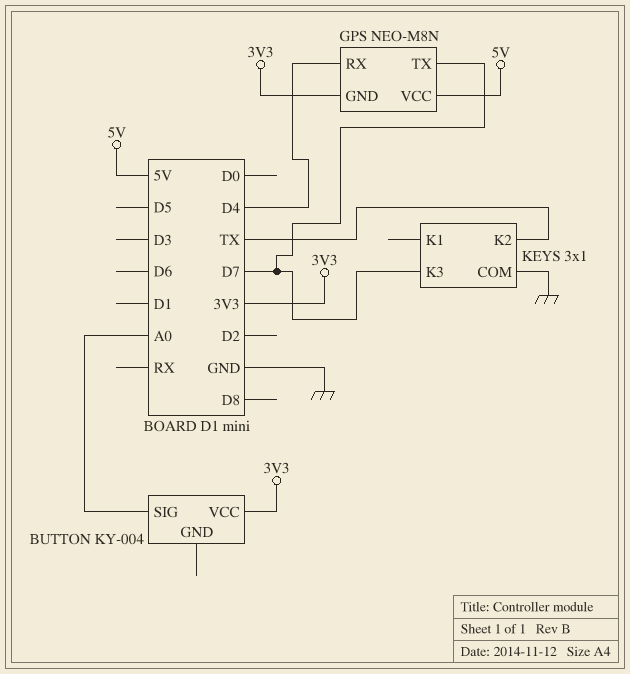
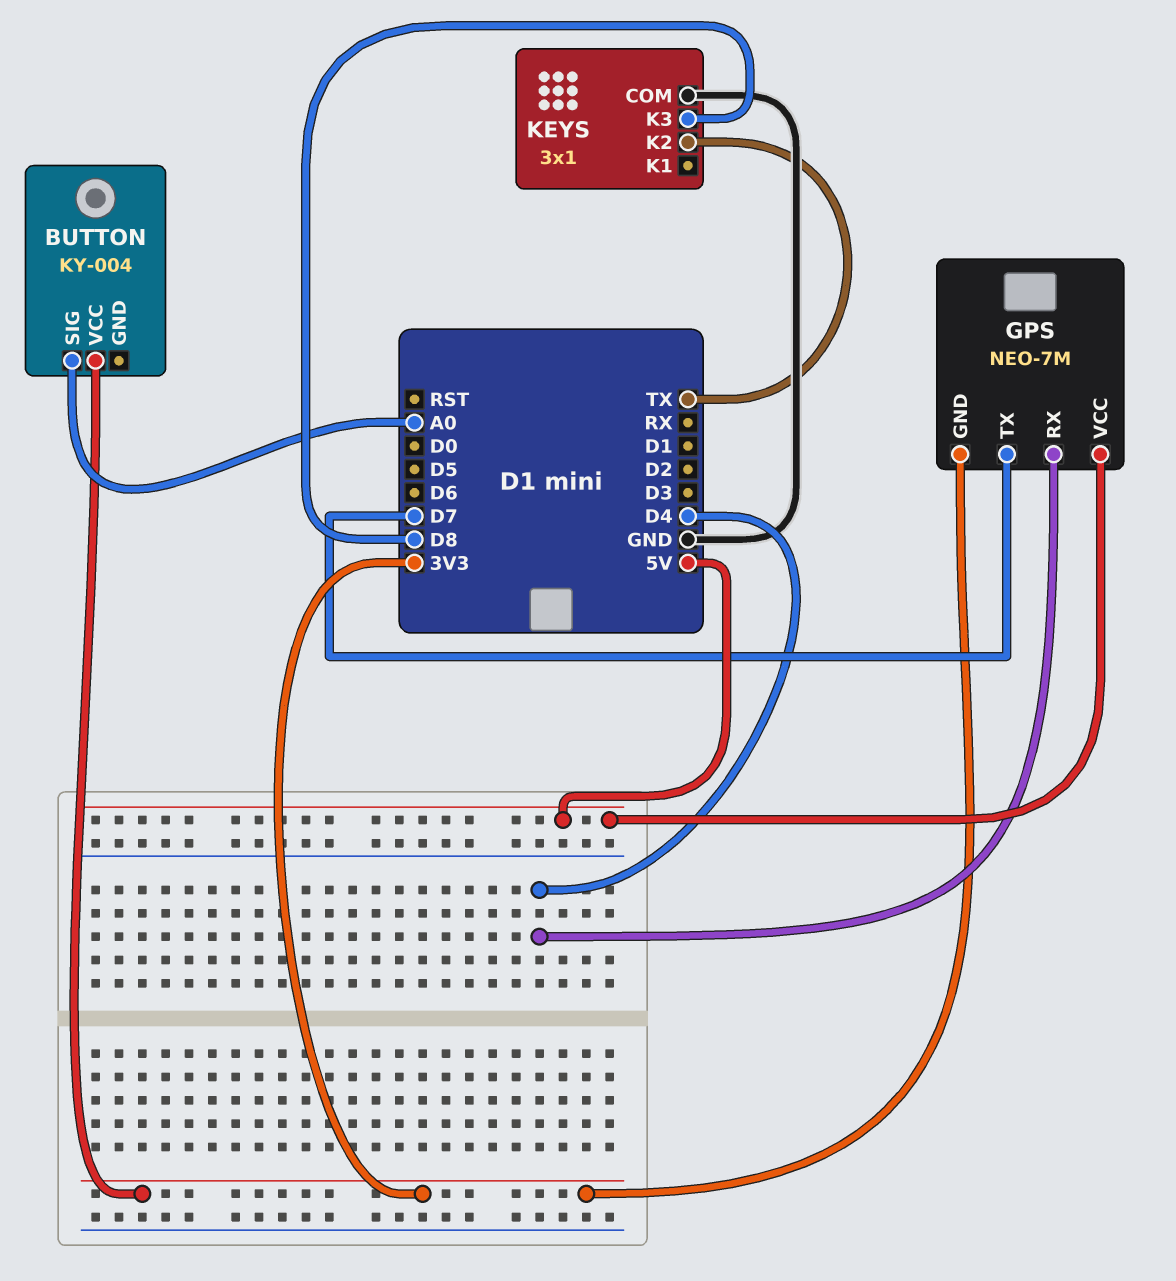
GPS: NEO-M8N -> NEO-7M
KEYS pin K3: D7 -> D8

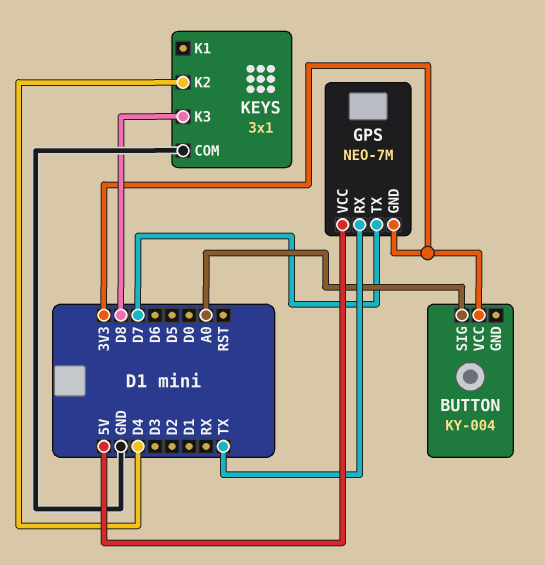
GPS pin RX: D4 -> TX
KEYS pin K2: TX -> D4

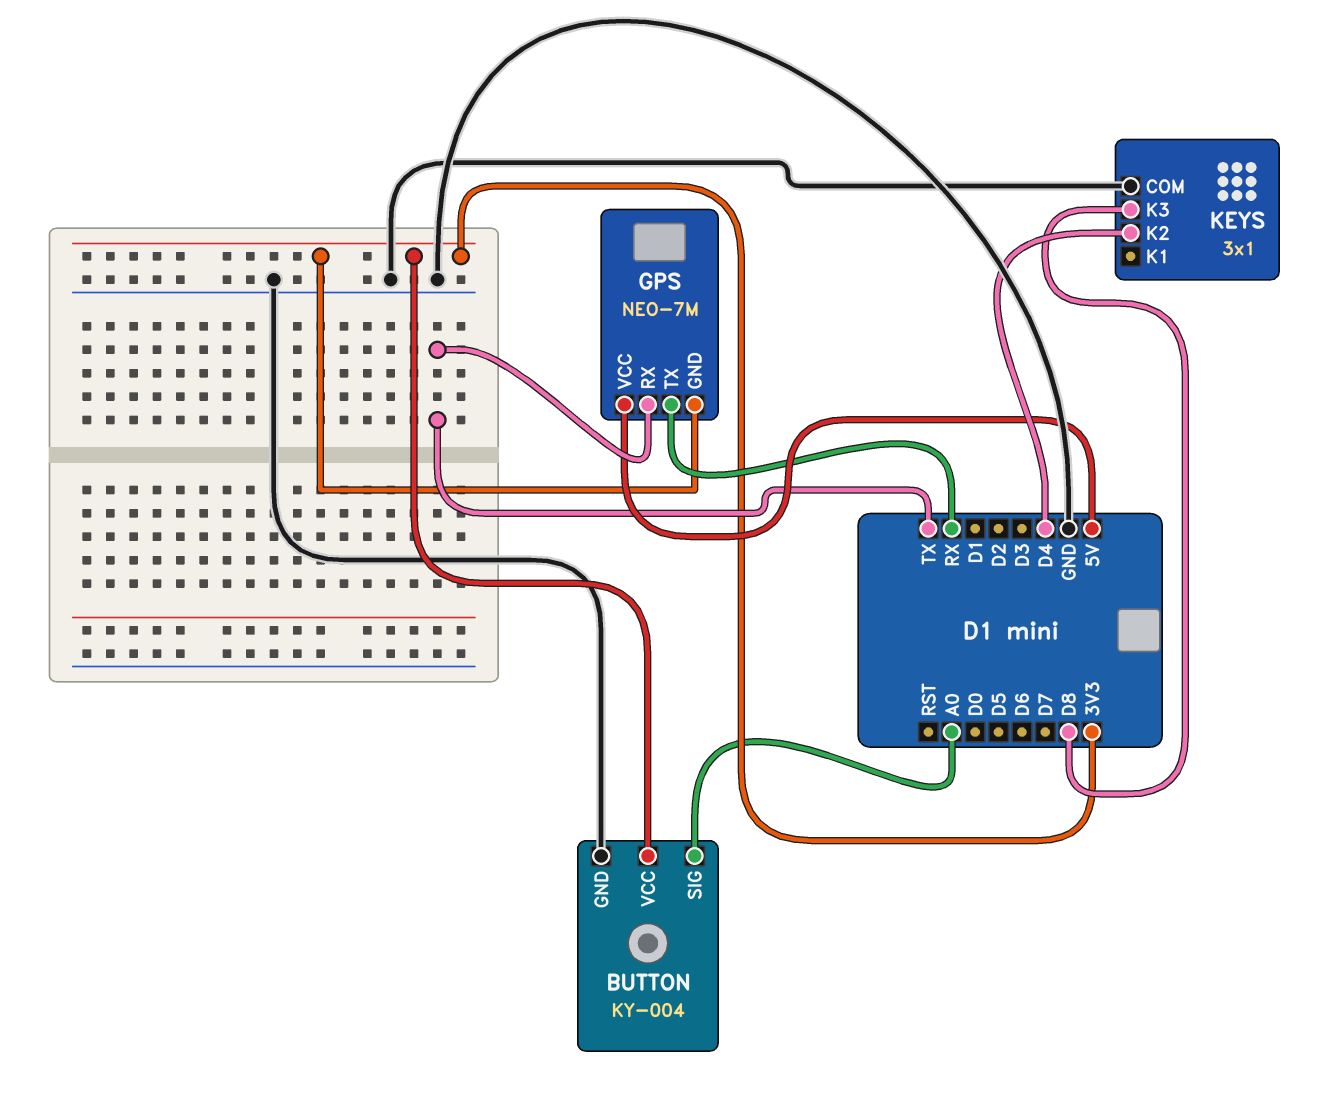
BUTTON pin GND: none -> GND
GPS pin TX: D7 -> RX

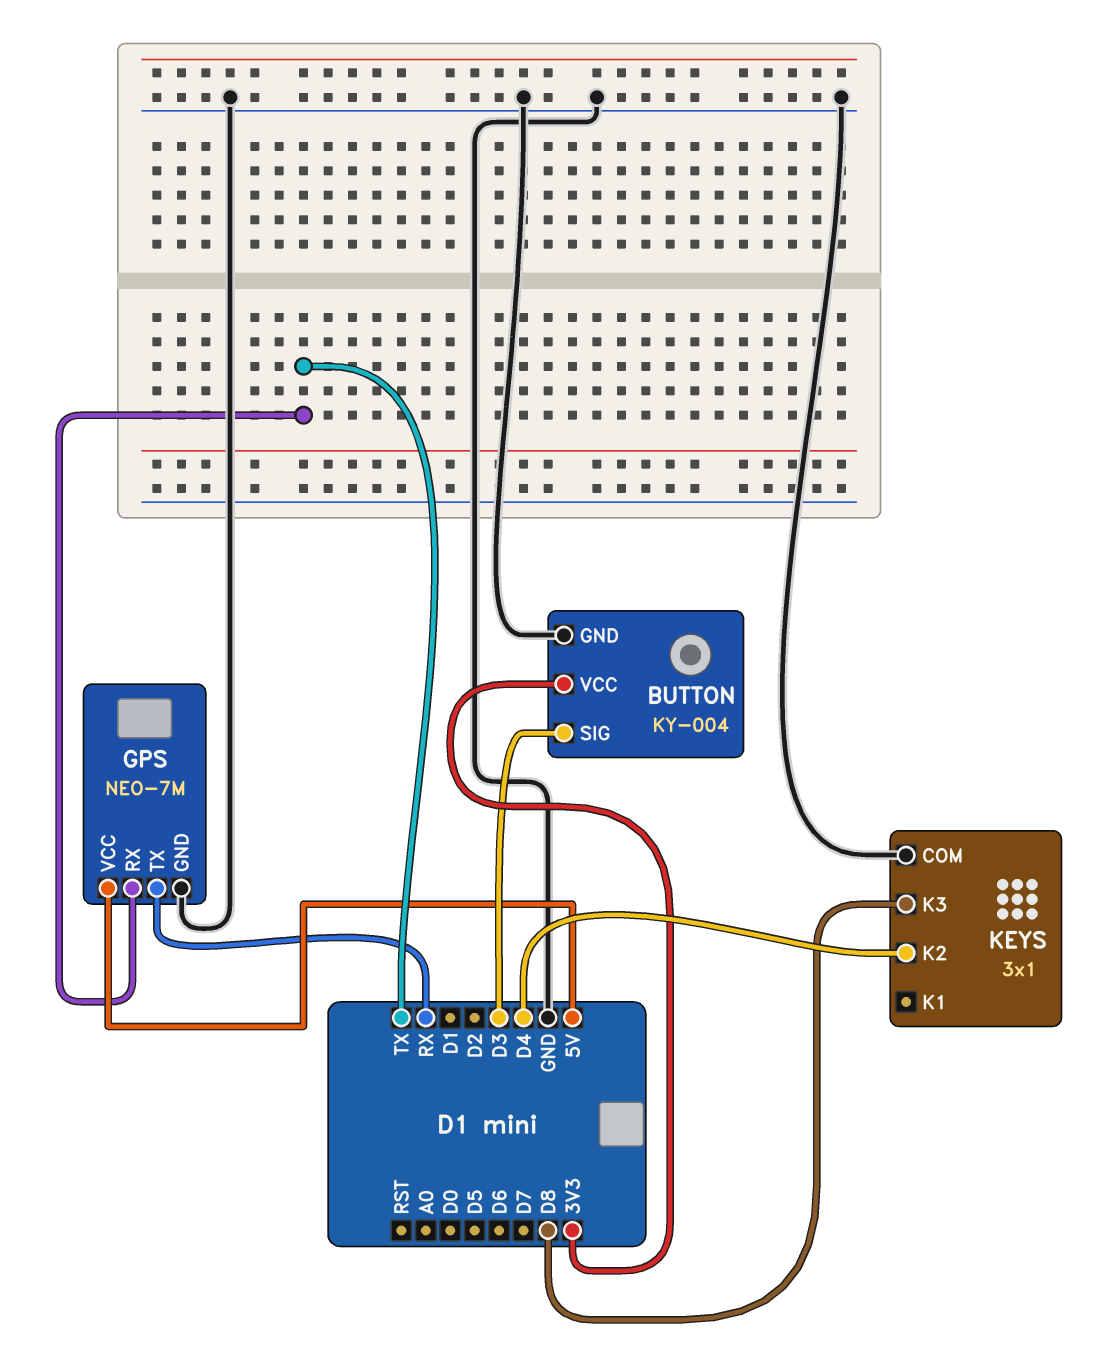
BUTTON pin SIG: A0 -> D3
GPS pin GND: 3V3 -> GND

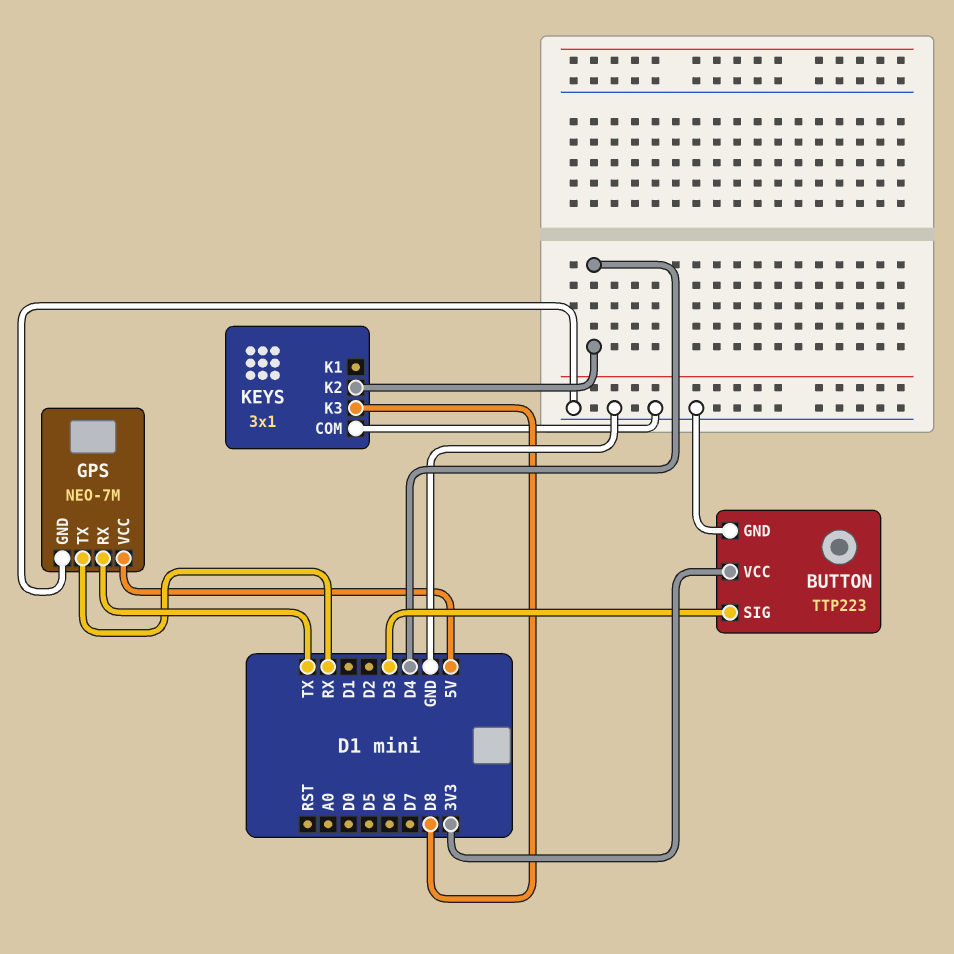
BUTTON: KY-004 -> TTP223

